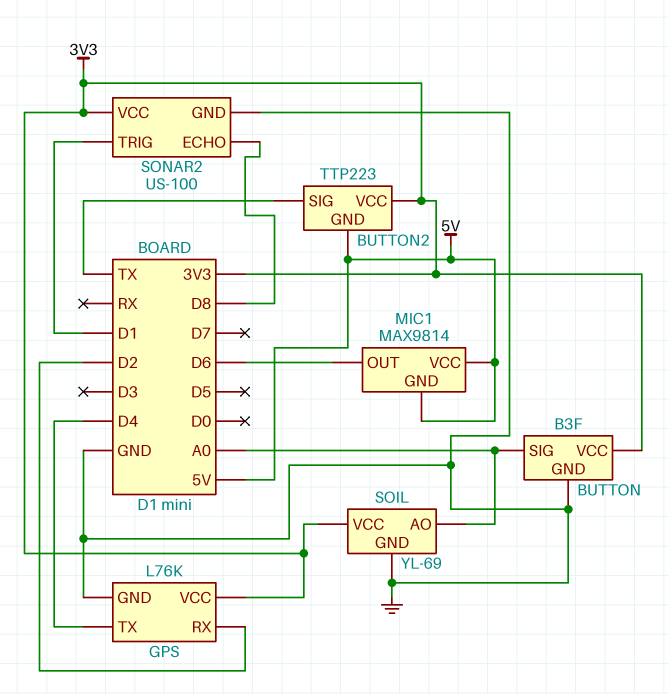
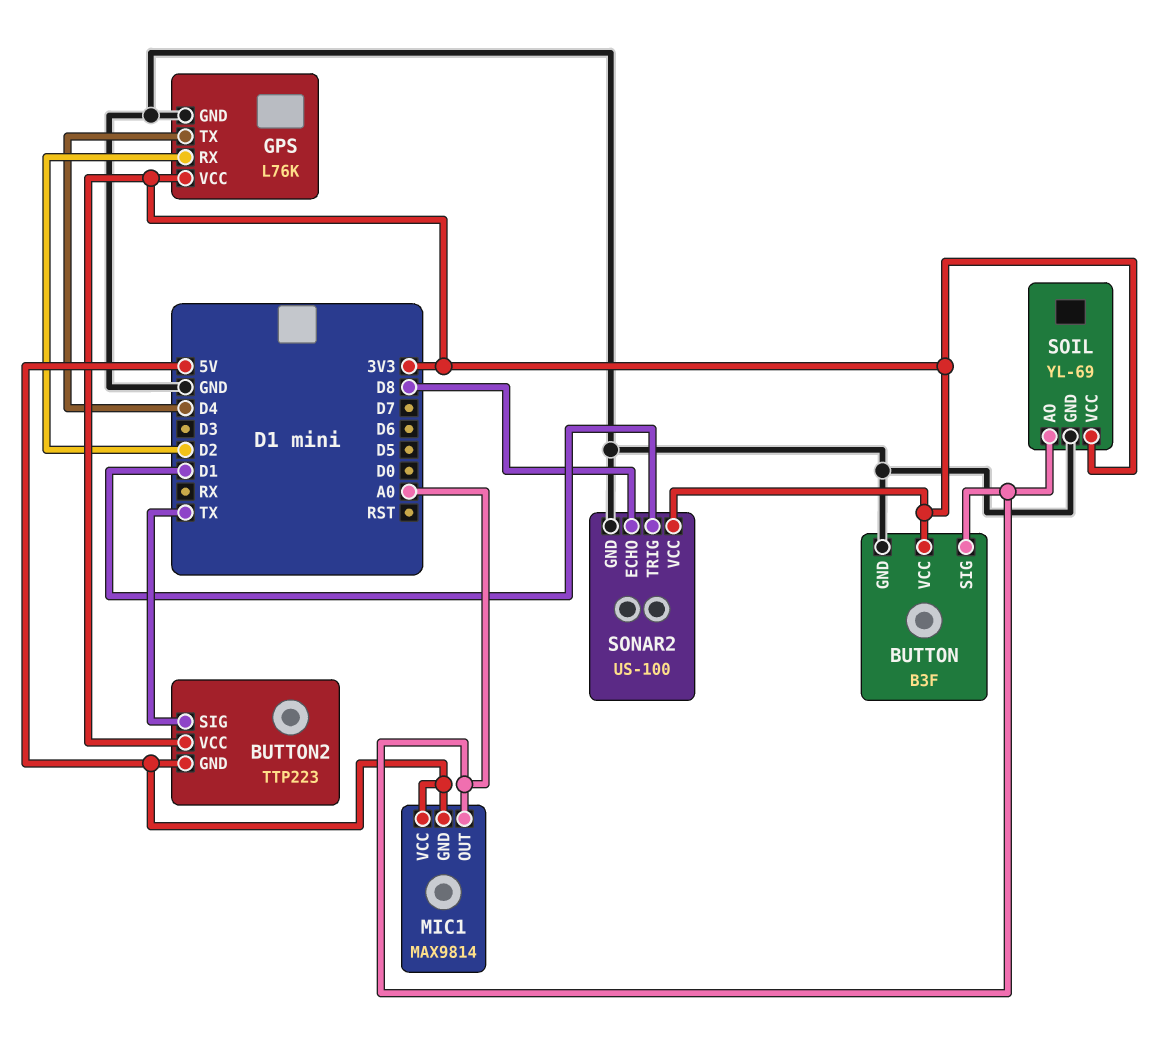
MIC1 pin OUT: D6 -> A0

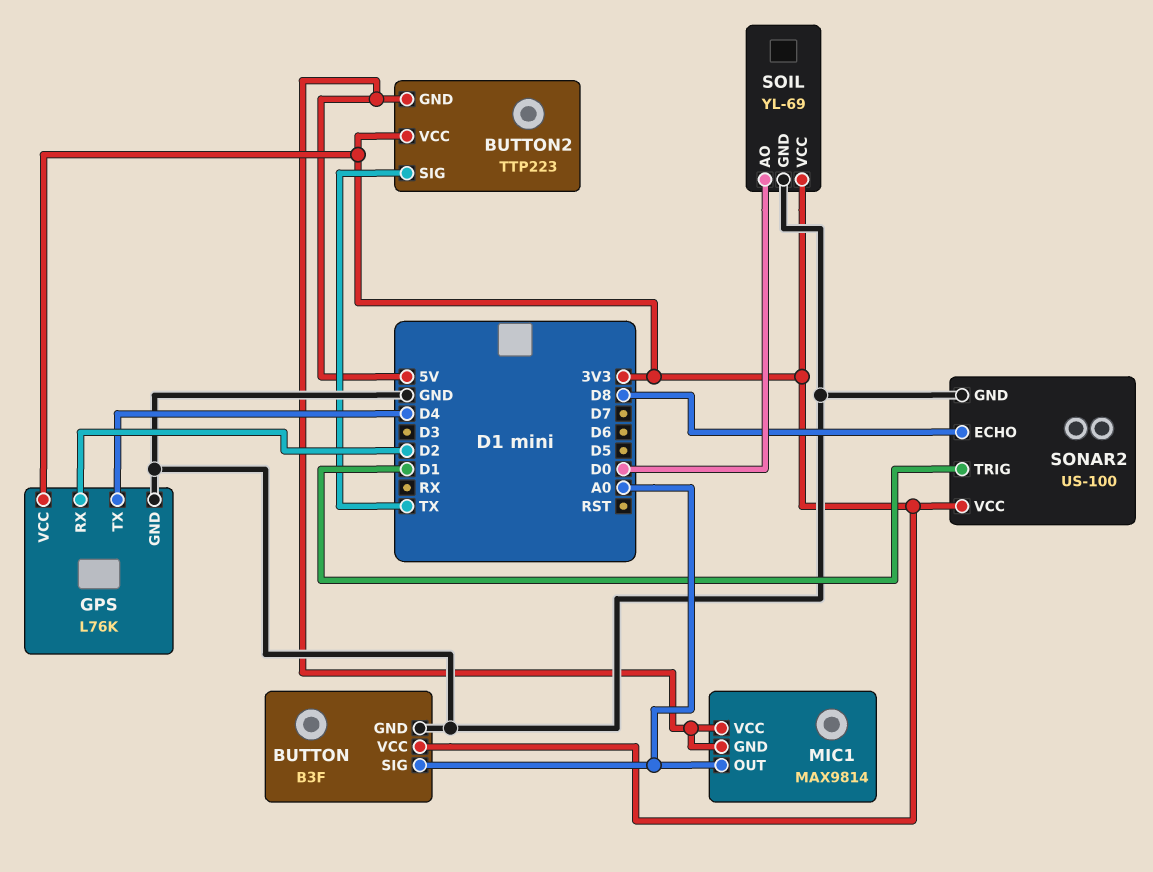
SOIL pin AO: A0 -> D0

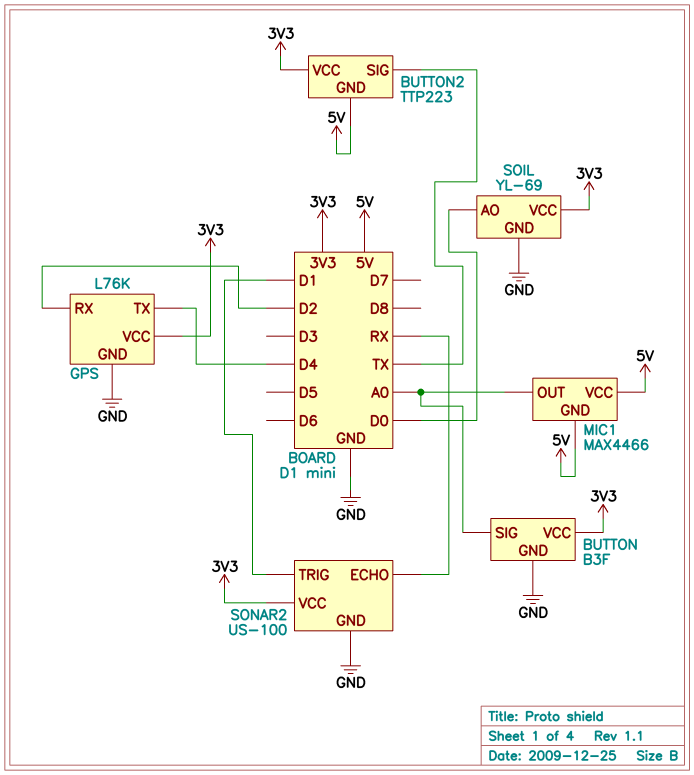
MIC1: MAX9814 -> MAX4466
SONAR2 pin ECHO: D8 -> RX

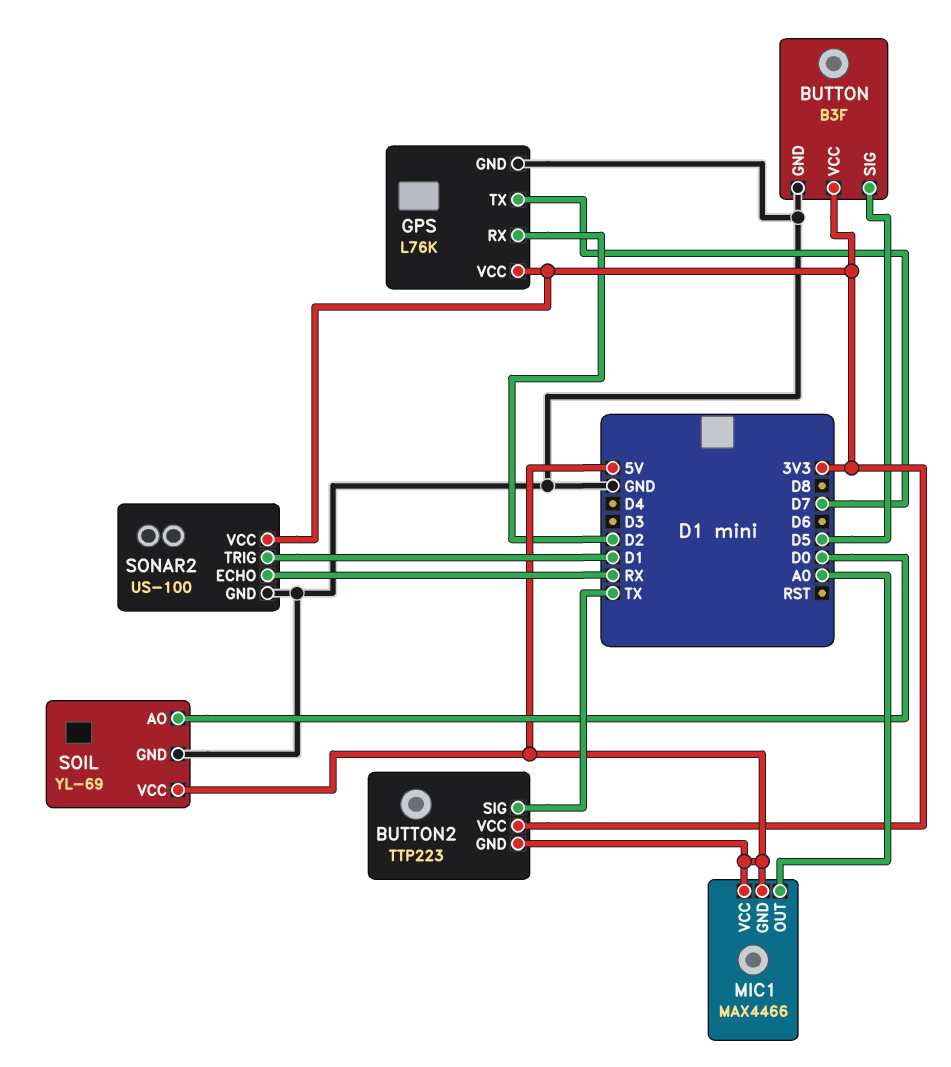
BUTTON pin SIG: A0 -> D5
GPS pin TX: D4 -> D7
SOIL pin VCC: 3V3 -> 5V

